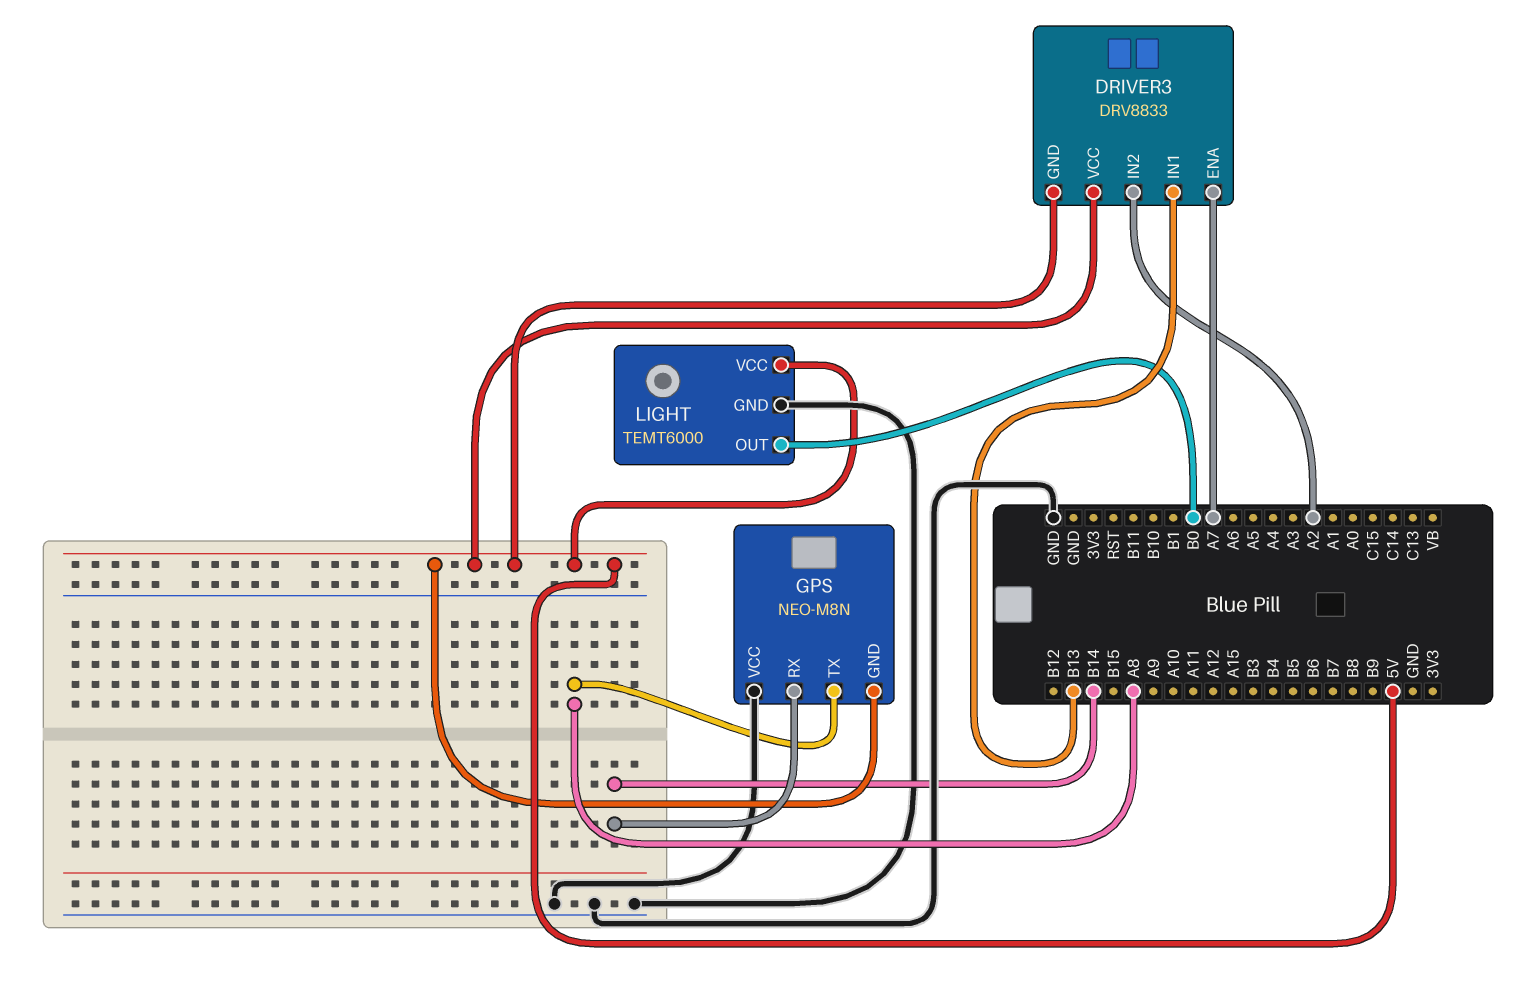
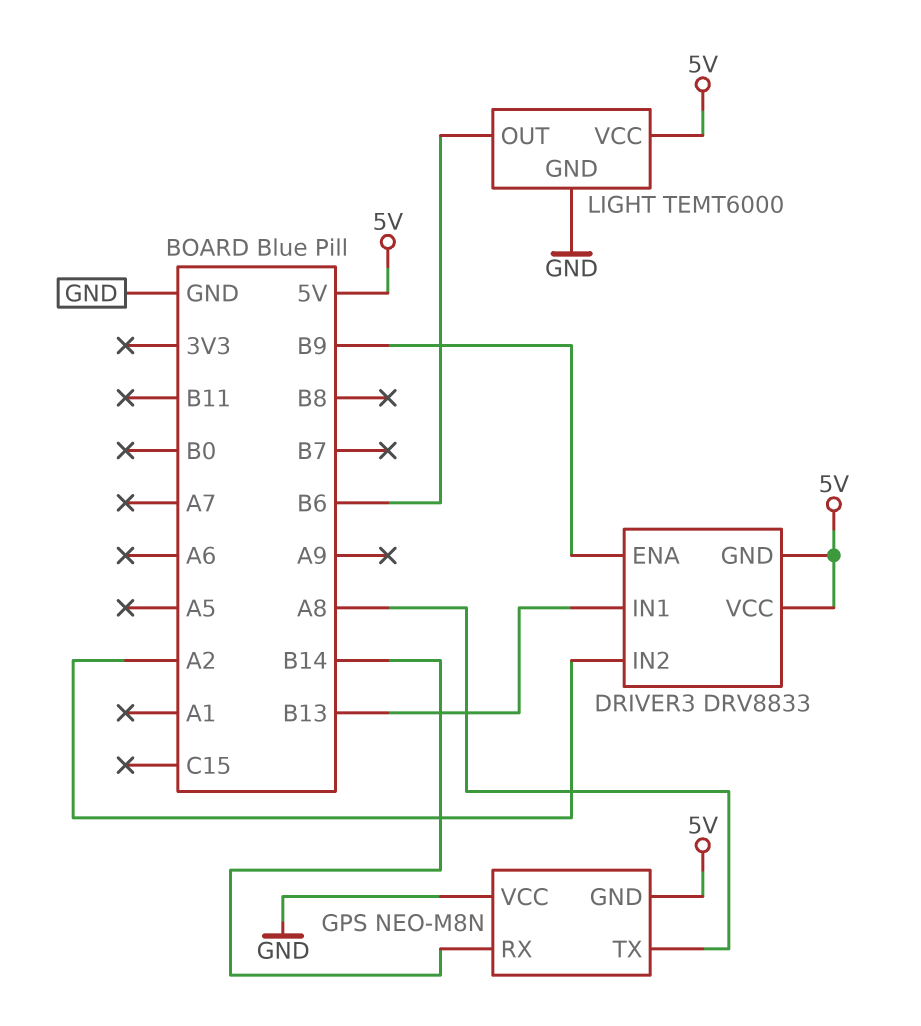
DRIVER3 pin ENA: A7 -> B9
LIGHT pin OUT: B0 -> B6

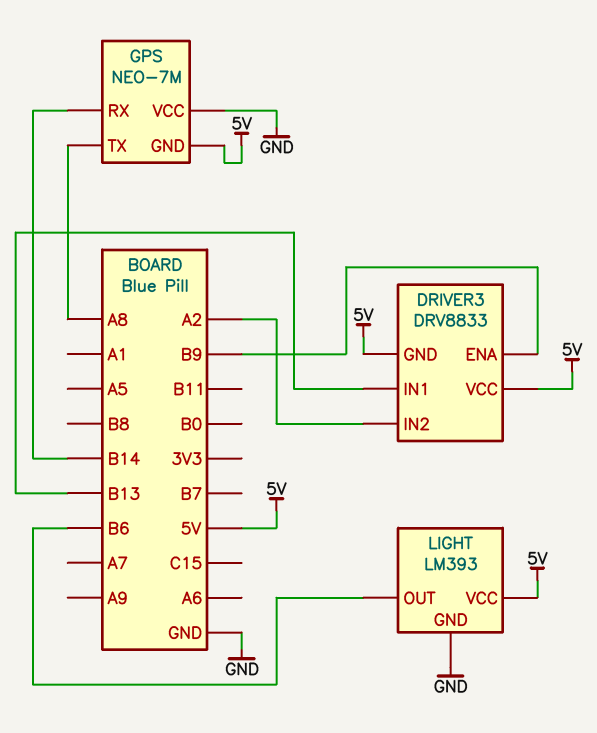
GPS: NEO-M8N -> NEO-7M
LIGHT: TEMT6000 -> LM393

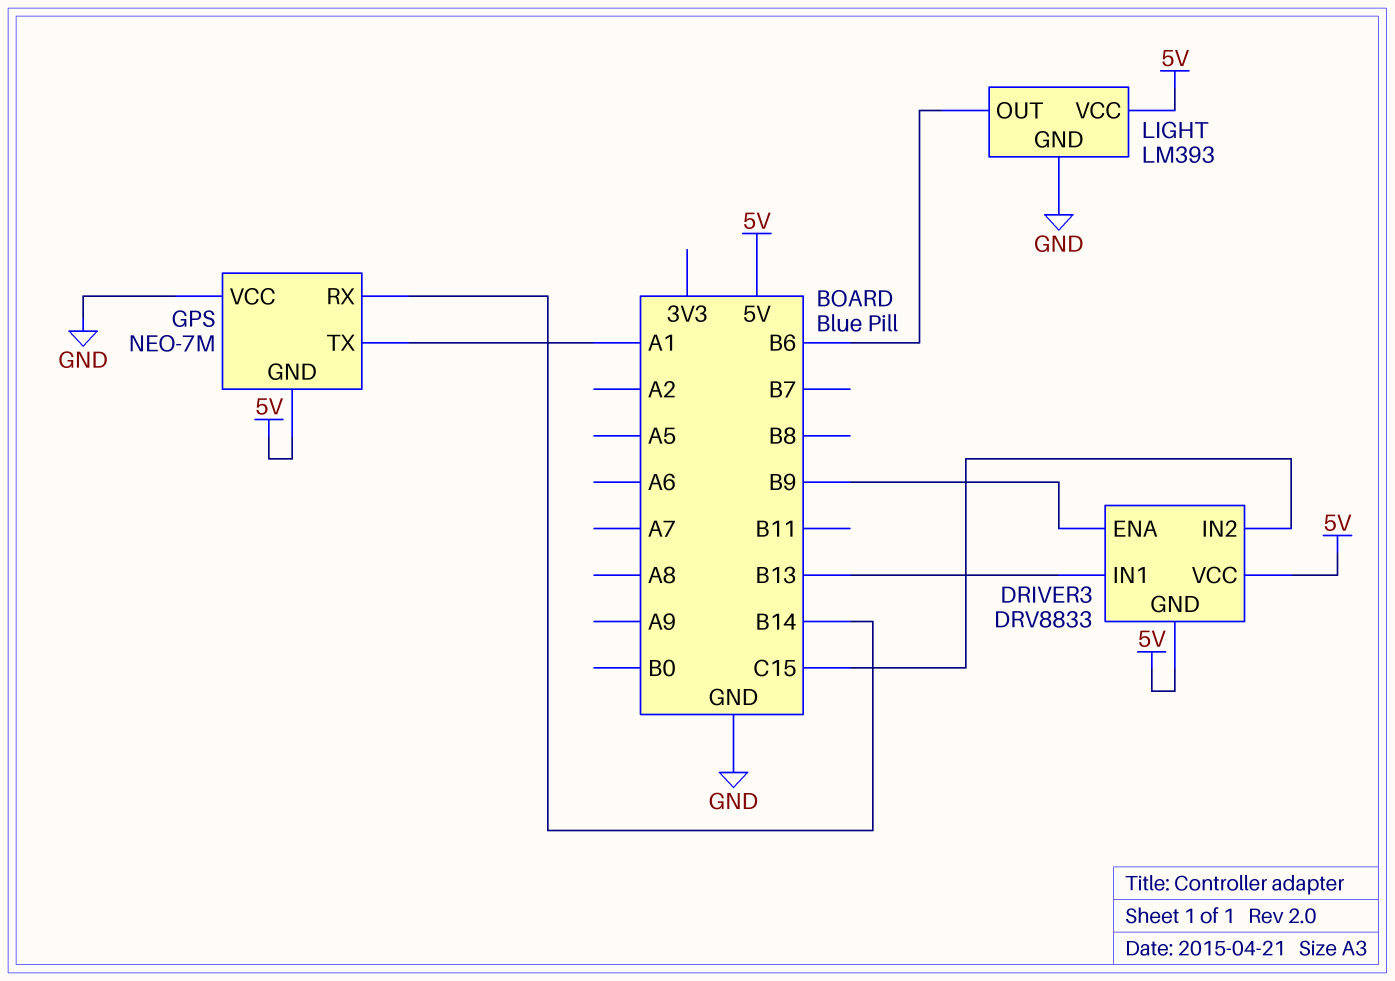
DRIVER3 pin IN2: A2 -> C15
GPS pin TX: A8 -> A1

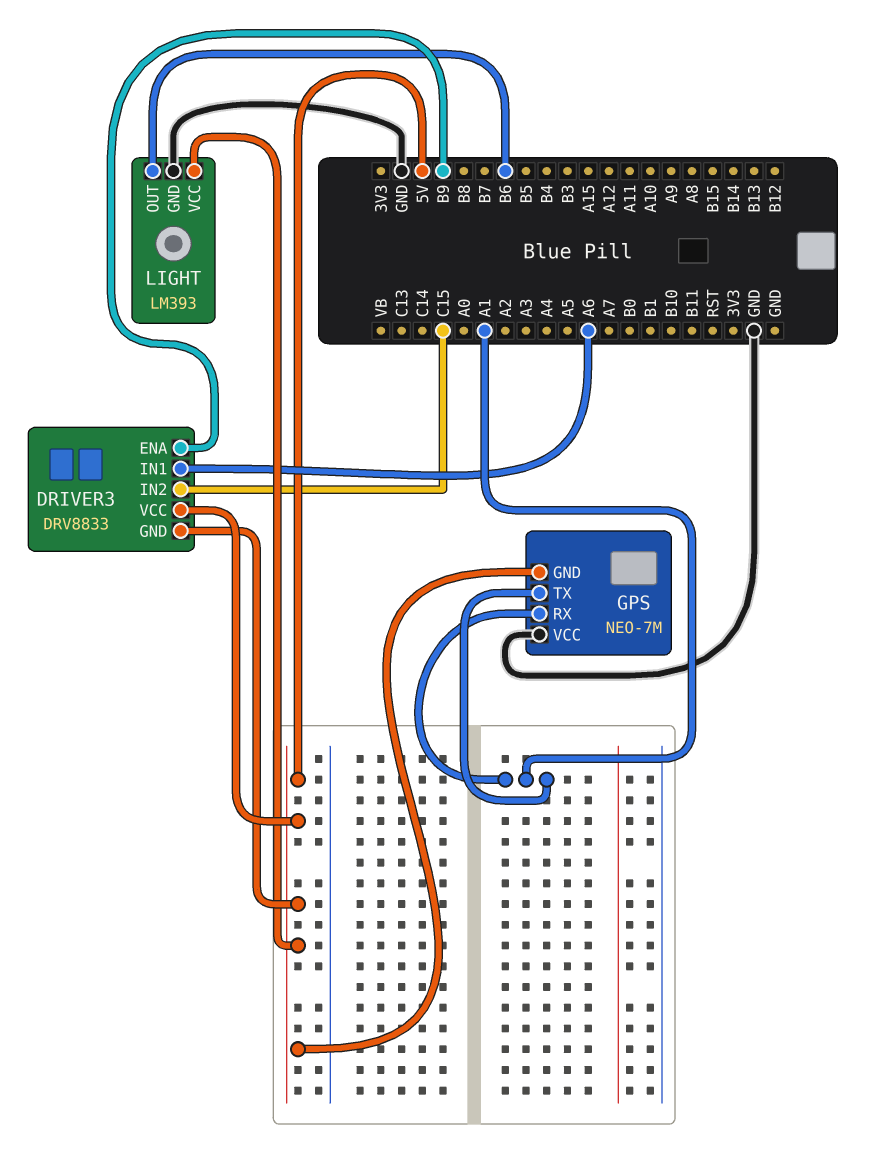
DRIVER3 pin IN1: B13 -> A6
GPS pin RX: B14 -> A1

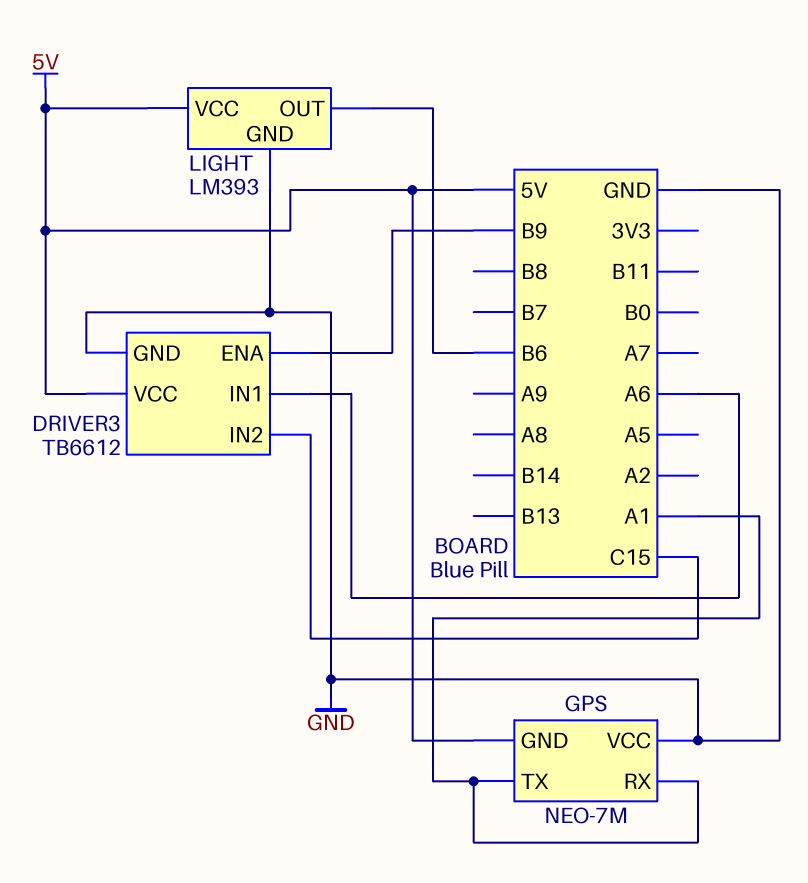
DRIVER3: DRV8833 -> TB6612
DRIVER3 pin GND: 5V -> GND

